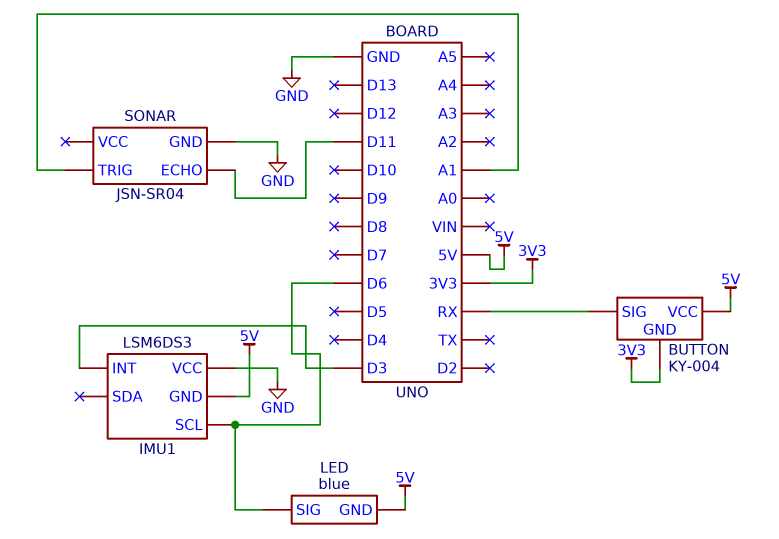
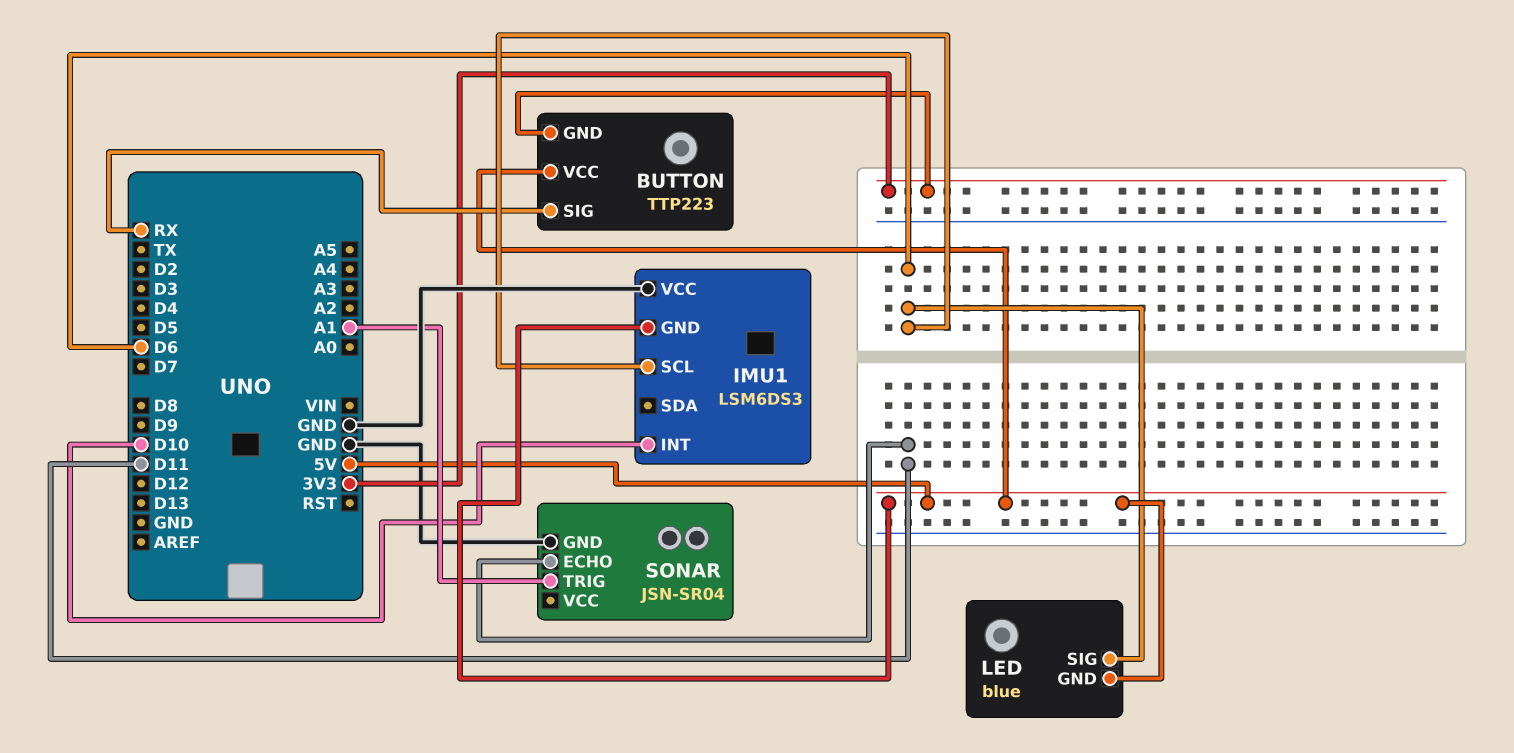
BUTTON: KY-004 -> TTP223
IMU1 pin INT: D3 -> D10

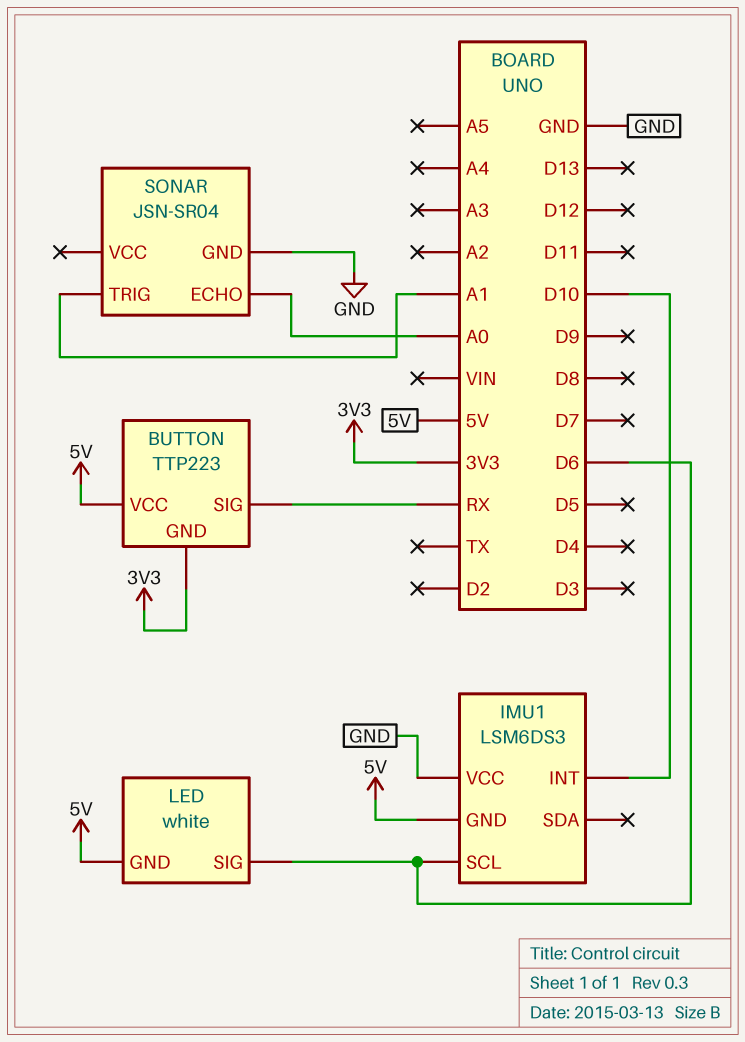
LED: blue -> white
SONAR pin ECHO: D11 -> A0

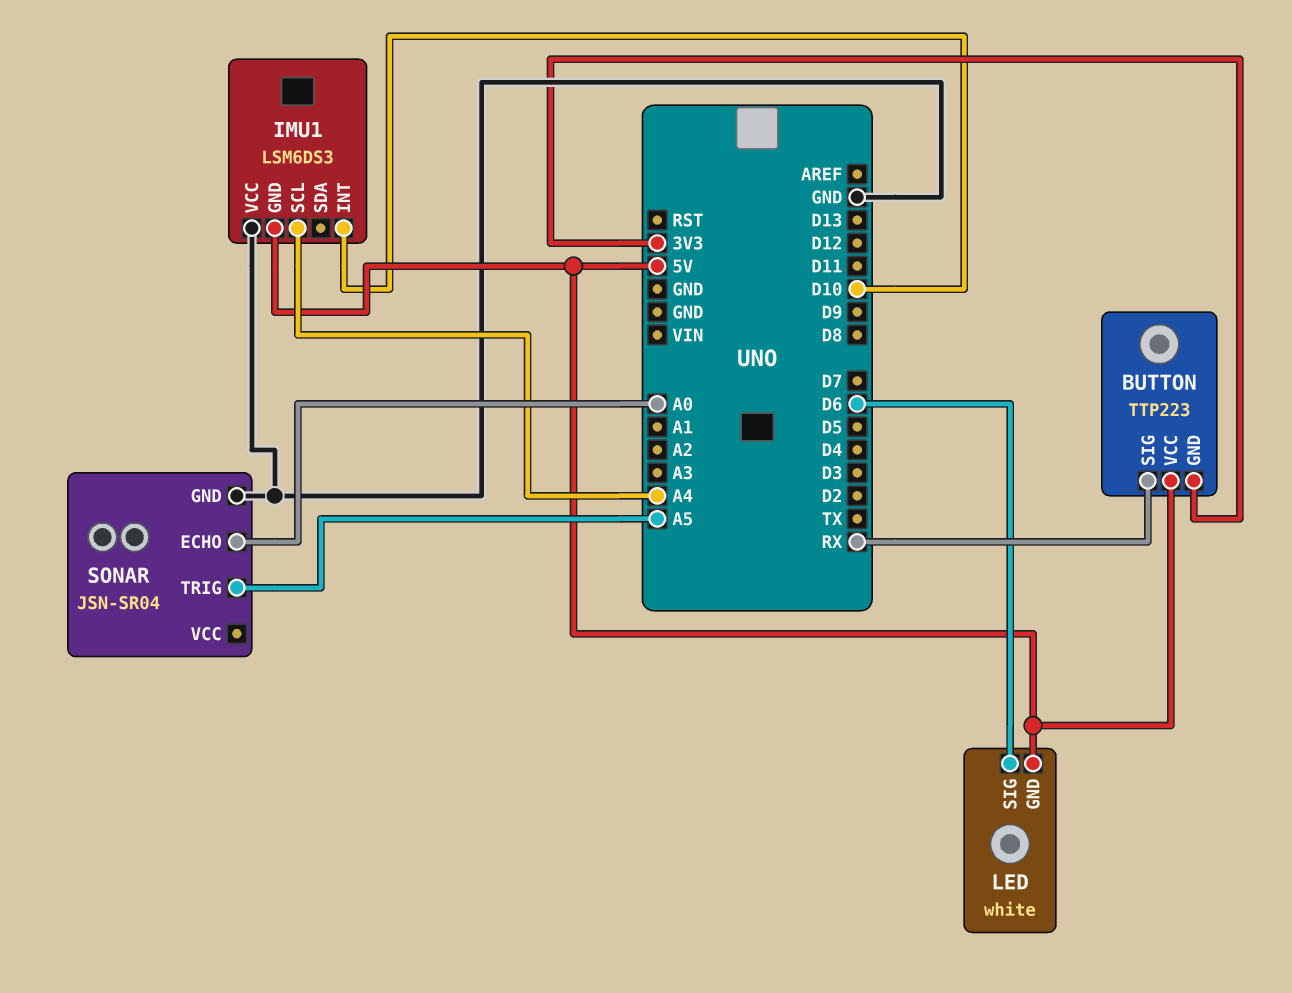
IMU1 pin SCL: D6 -> A4
SONAR pin TRIG: A1 -> A5

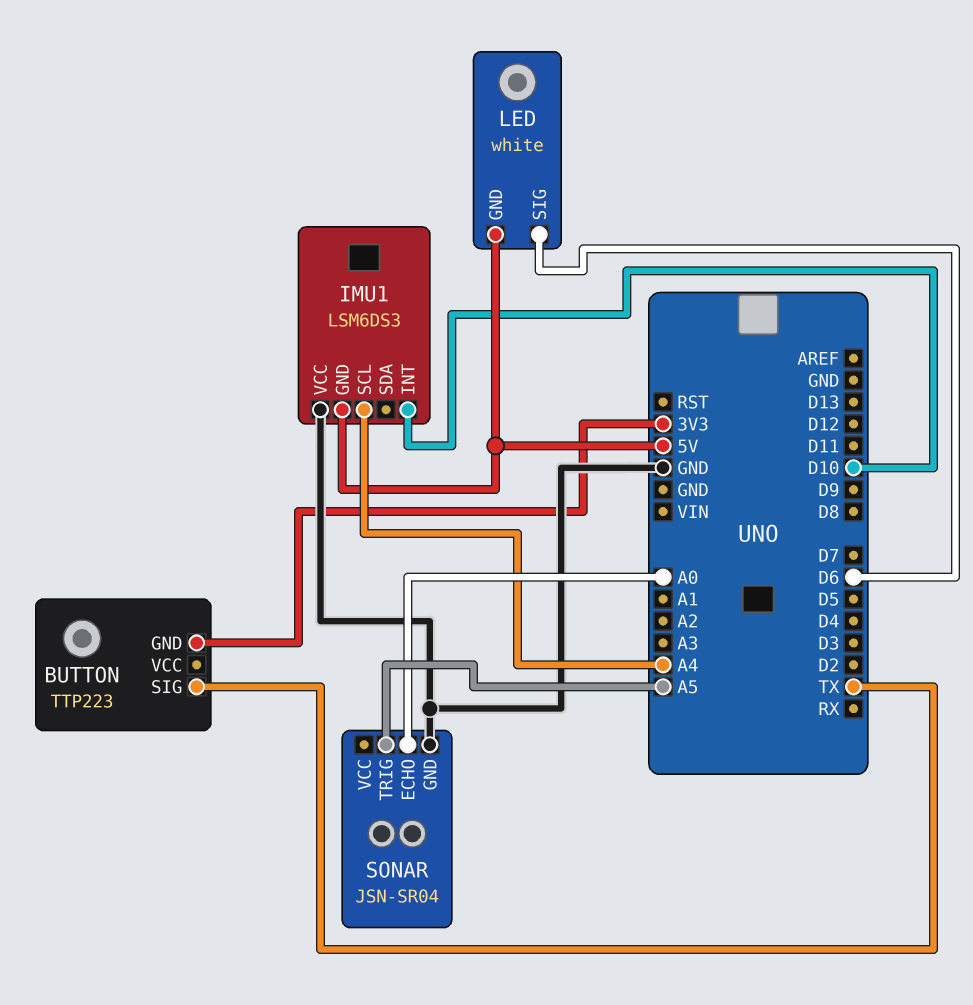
BUTTON pin SIG: RX -> TX
BUTTON pin VCC: 5V -> none

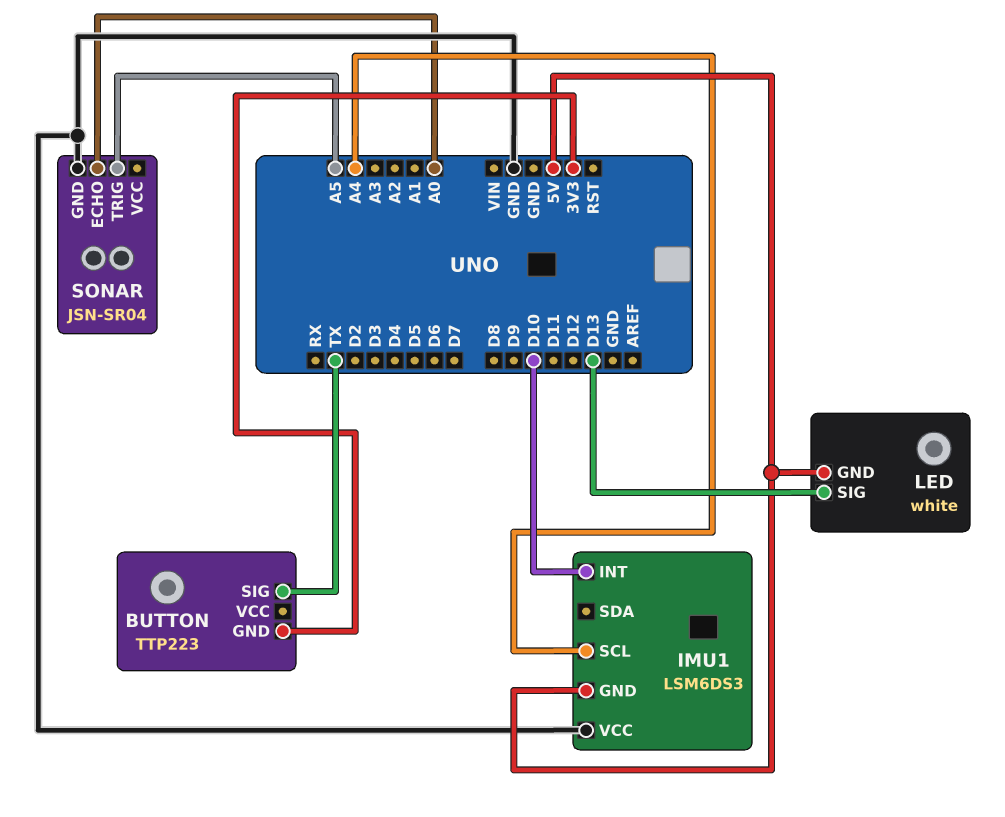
LED pin SIG: D6 -> D13

